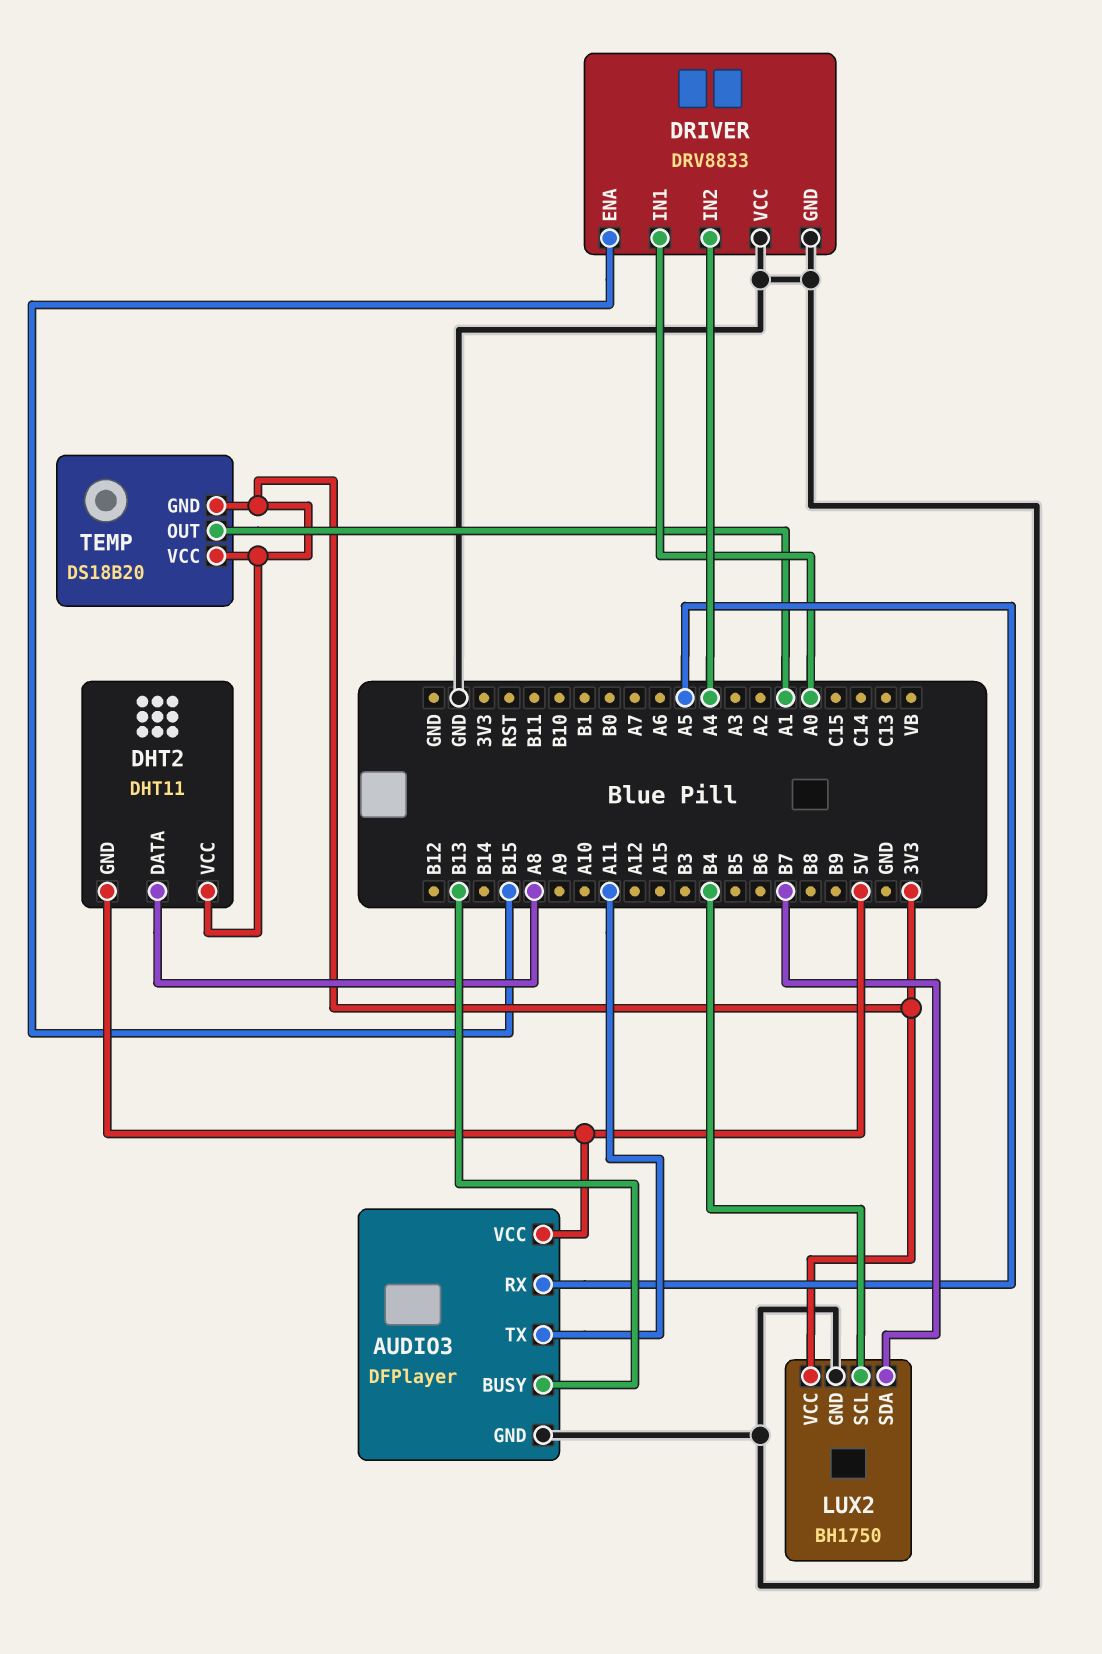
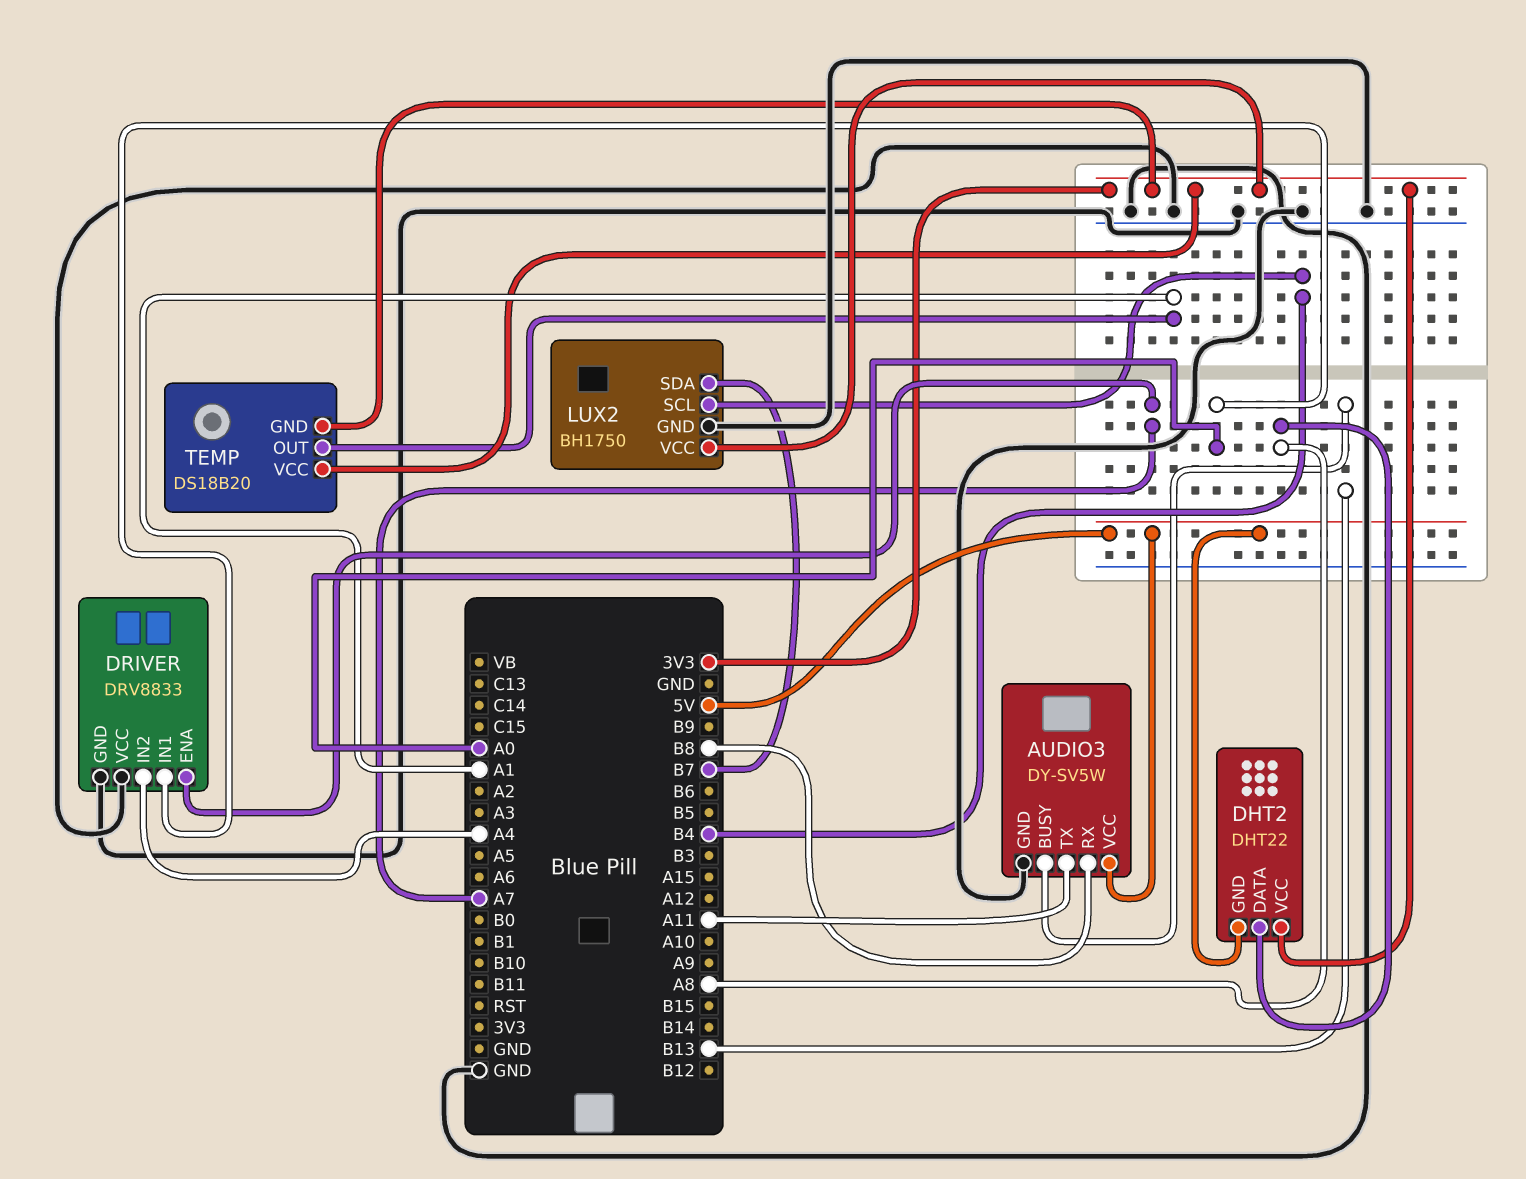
AUDIO3: DFPlayer -> DY-SV5W
AUDIO3 pin RX: A5 -> B8
DHT2: DHT11 -> DHT22
DRIVER pin ENA: B15 -> A7

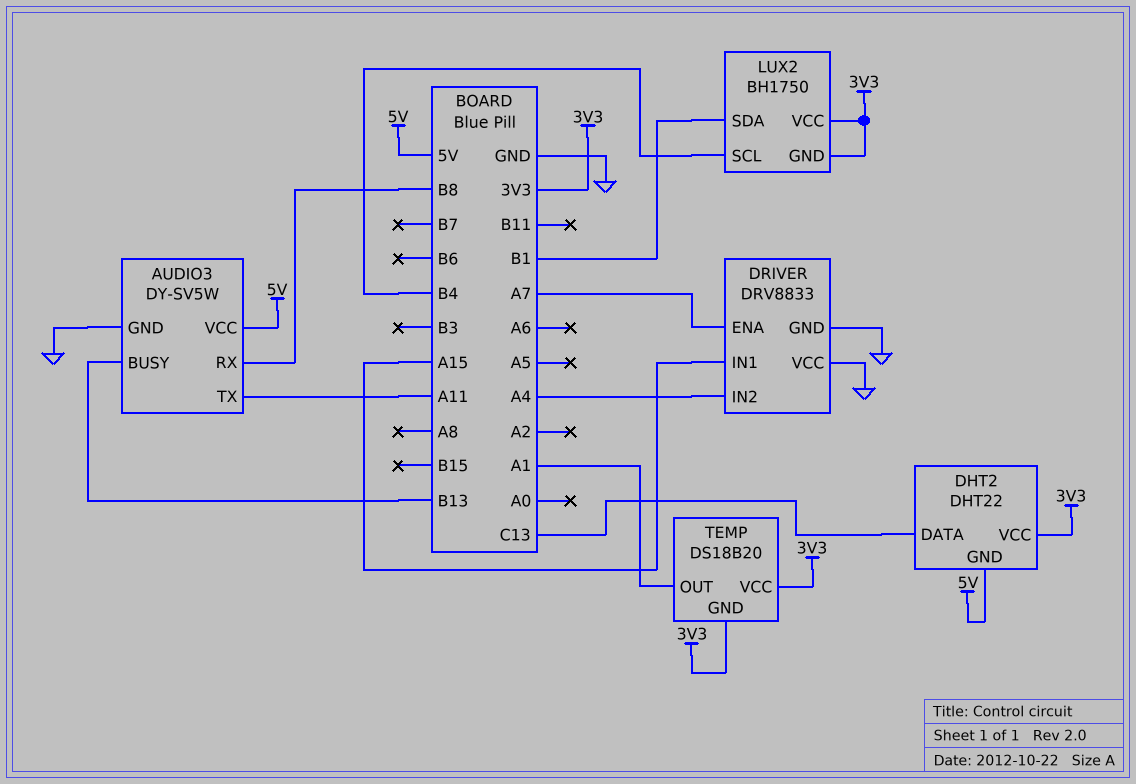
DHT2 pin DATA: A8 -> C13
DRIVER pin IN1: A0 -> A15
LUX2 pin GND: GND -> 3V3
LUX2 pin SDA: B7 -> B1

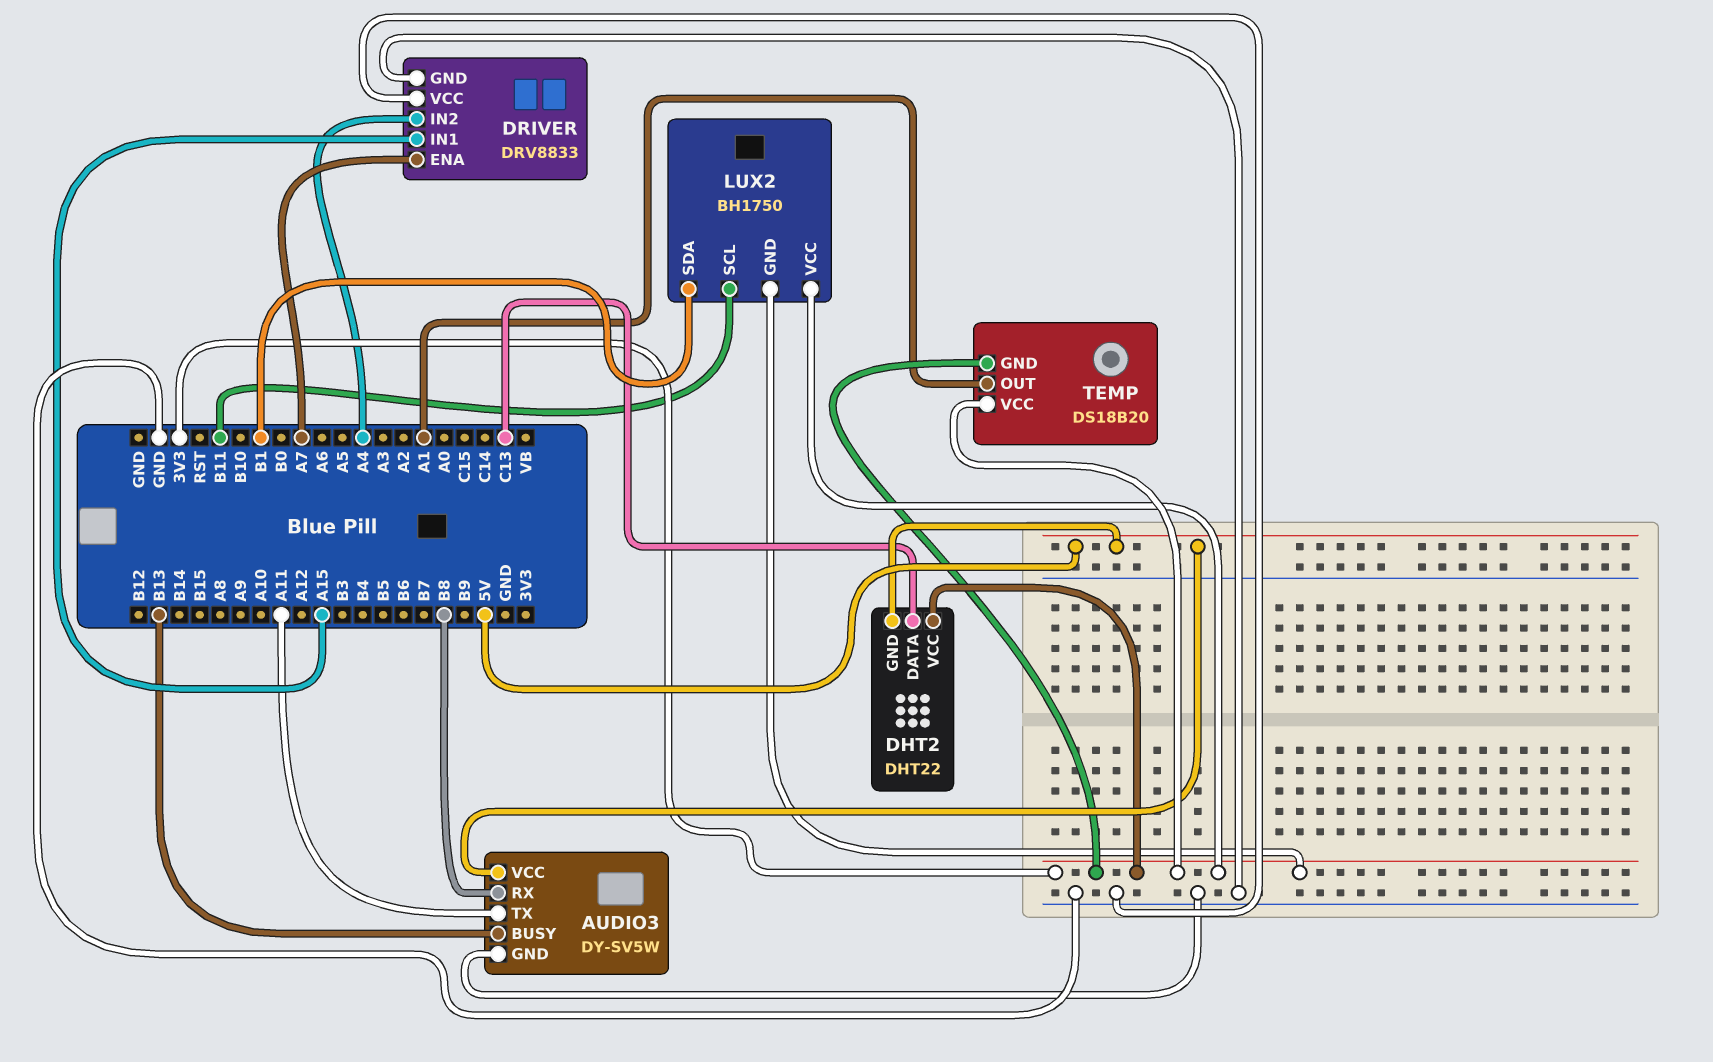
LUX2 pin SCL: B4 -> B11

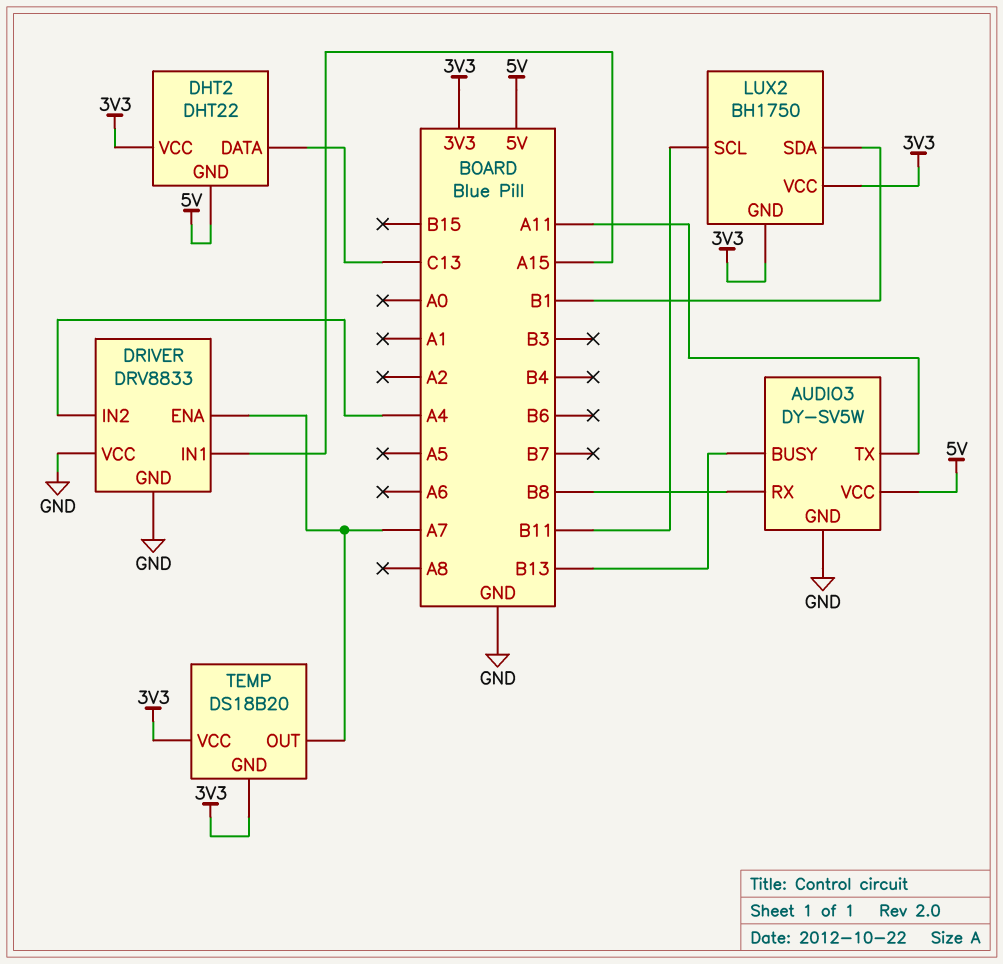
TEMP pin OUT: A1 -> A7

